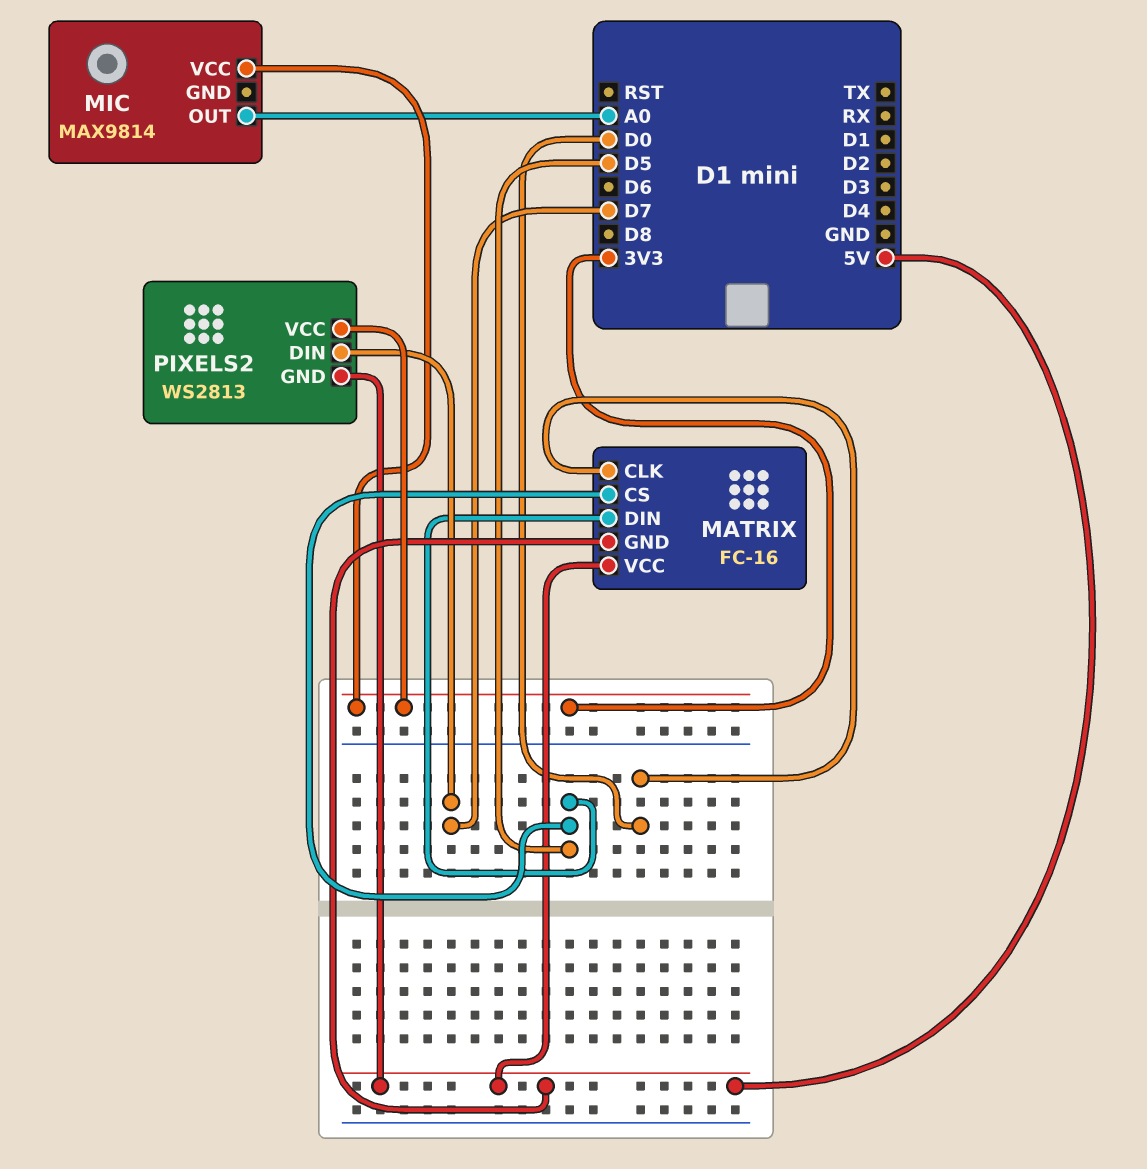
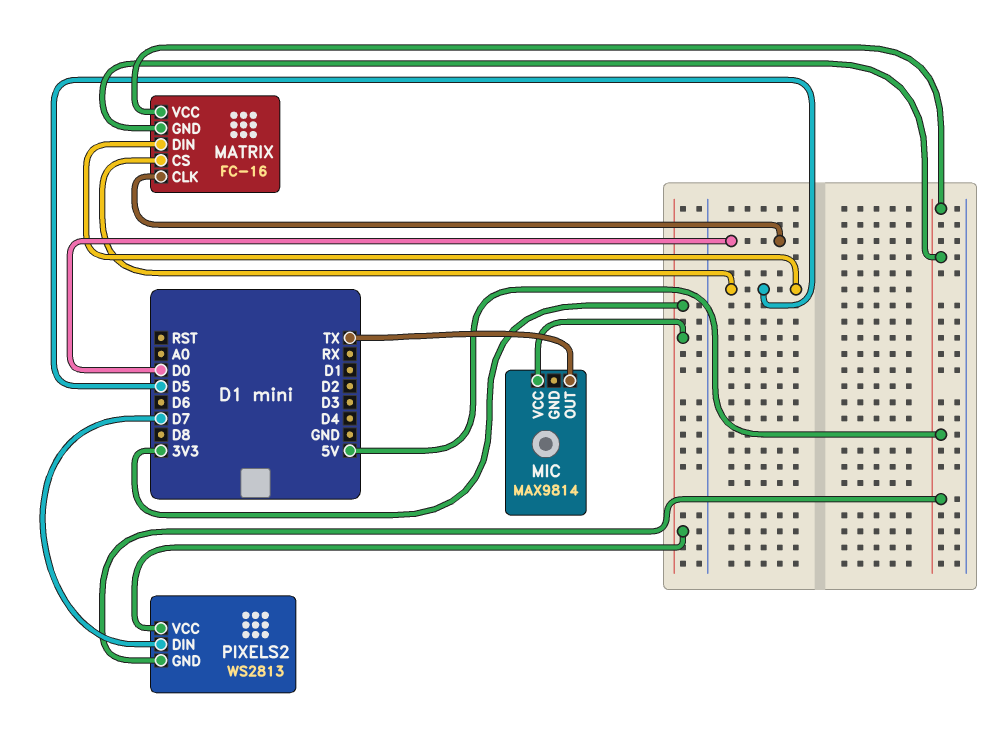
MIC pin OUT: A0 -> TX

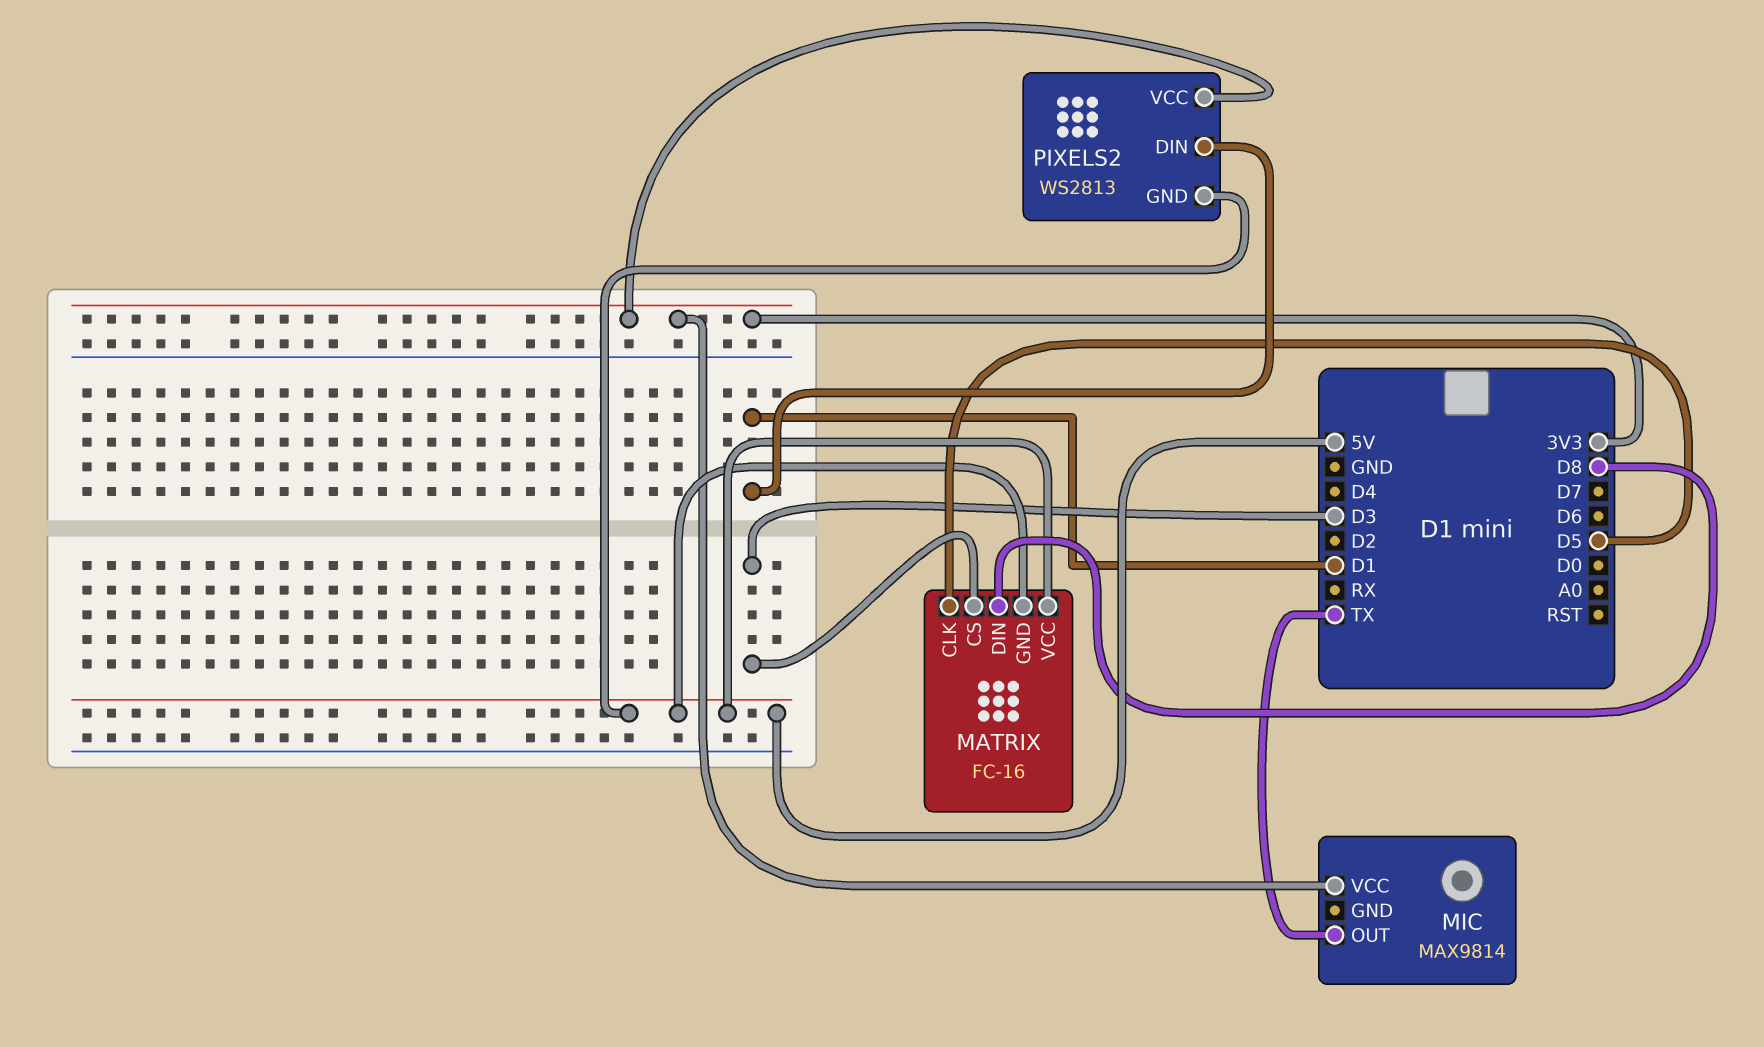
MATRIX pin CLK: D0 -> D5
MATRIX pin CS: D5 -> D3
MATRIX pin DIN: D5 -> D8
PIXELS2 pin DIN: D7 -> D1

